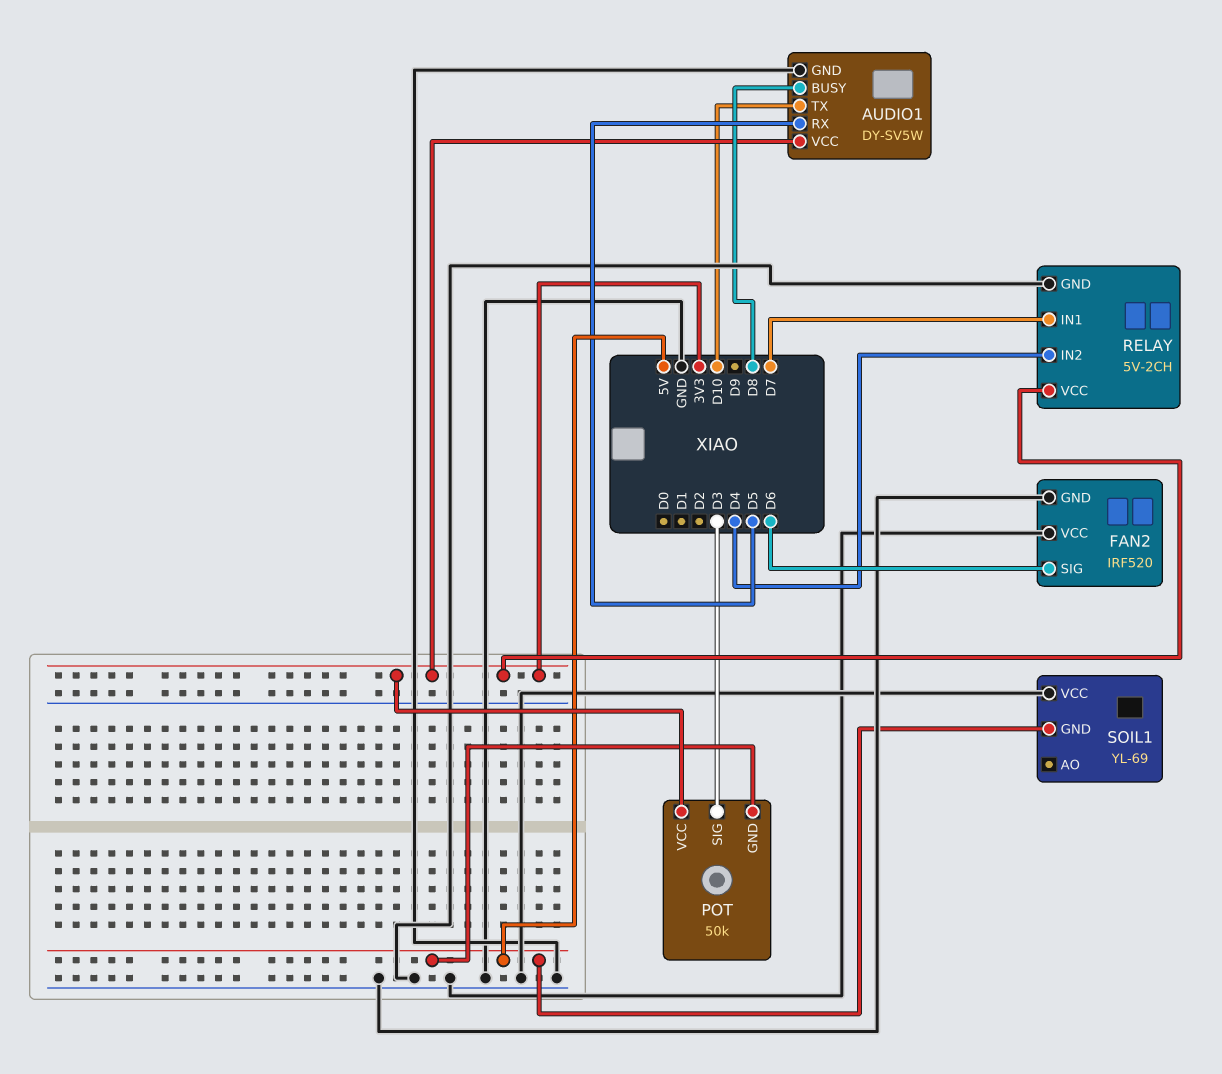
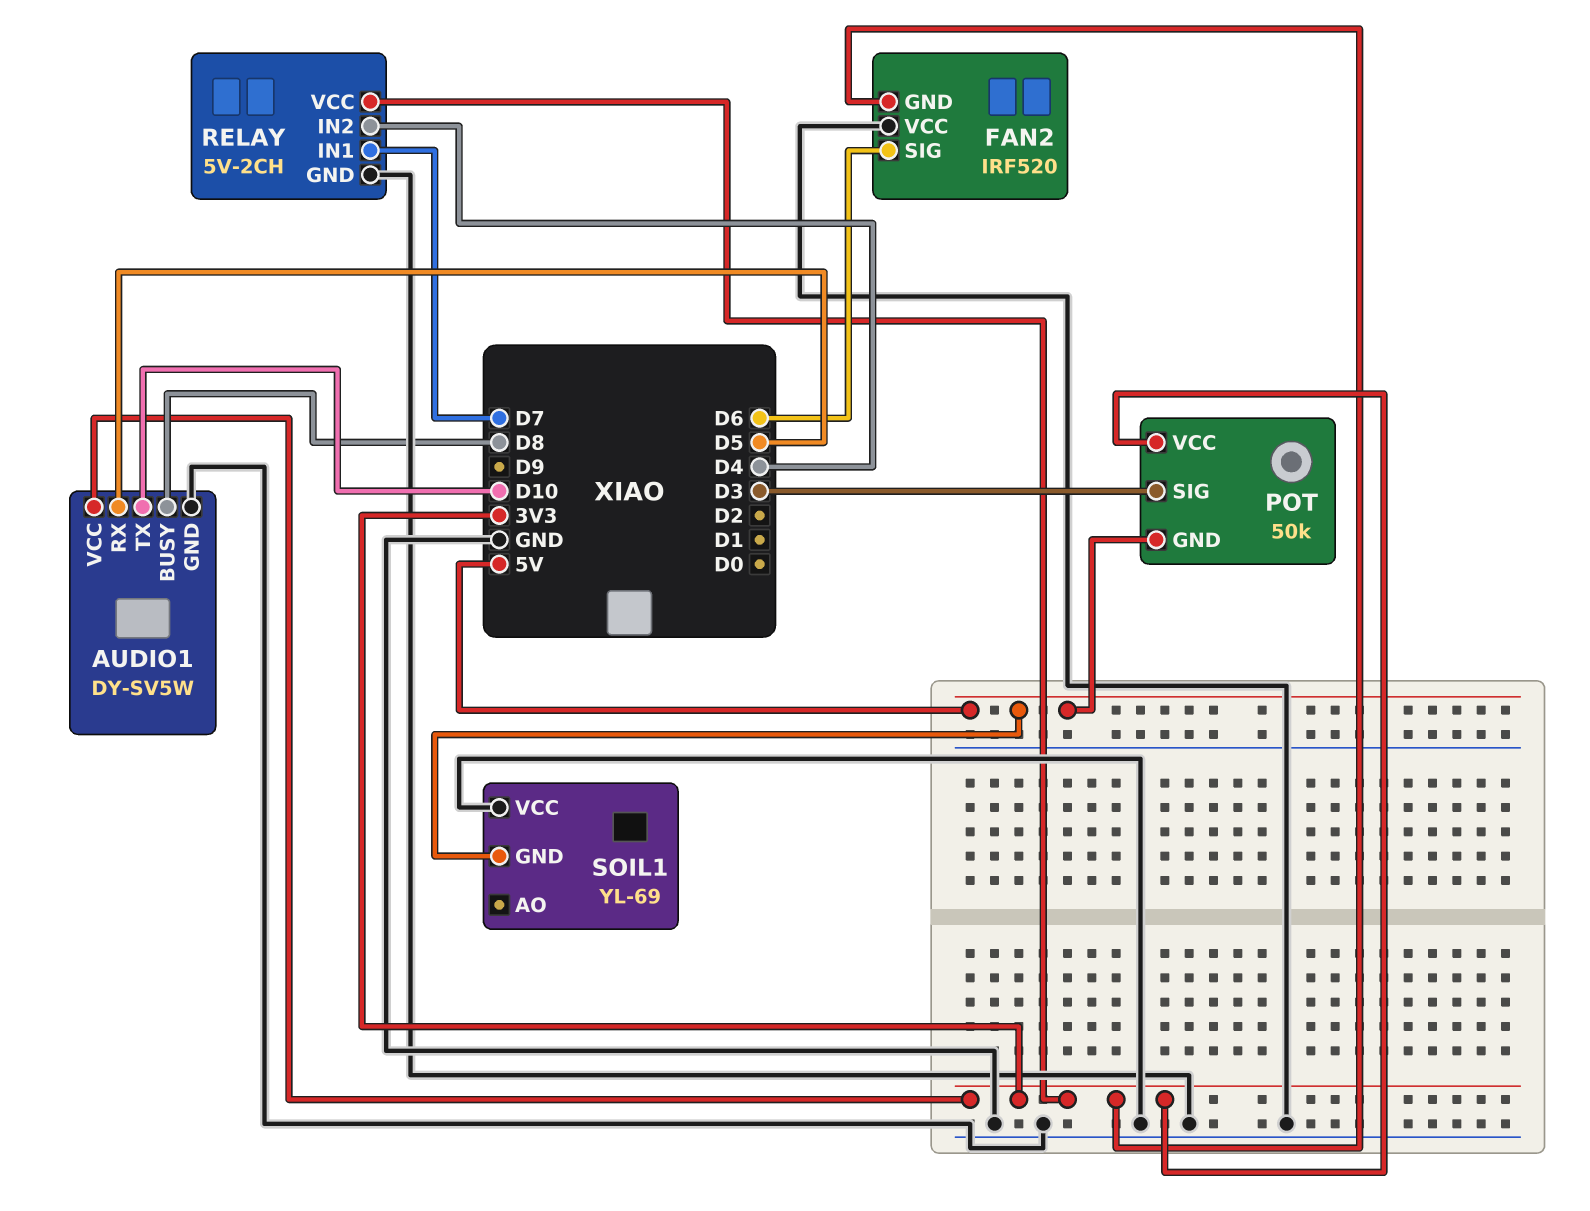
FAN2 pin GND: GND -> 3V3

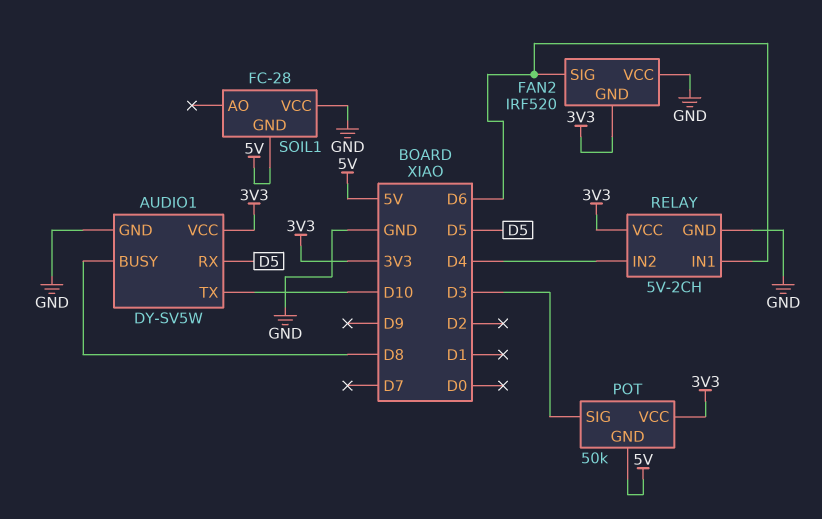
RELAY pin IN1: D7 -> D6
SOIL1: YL-69 -> FC-28

